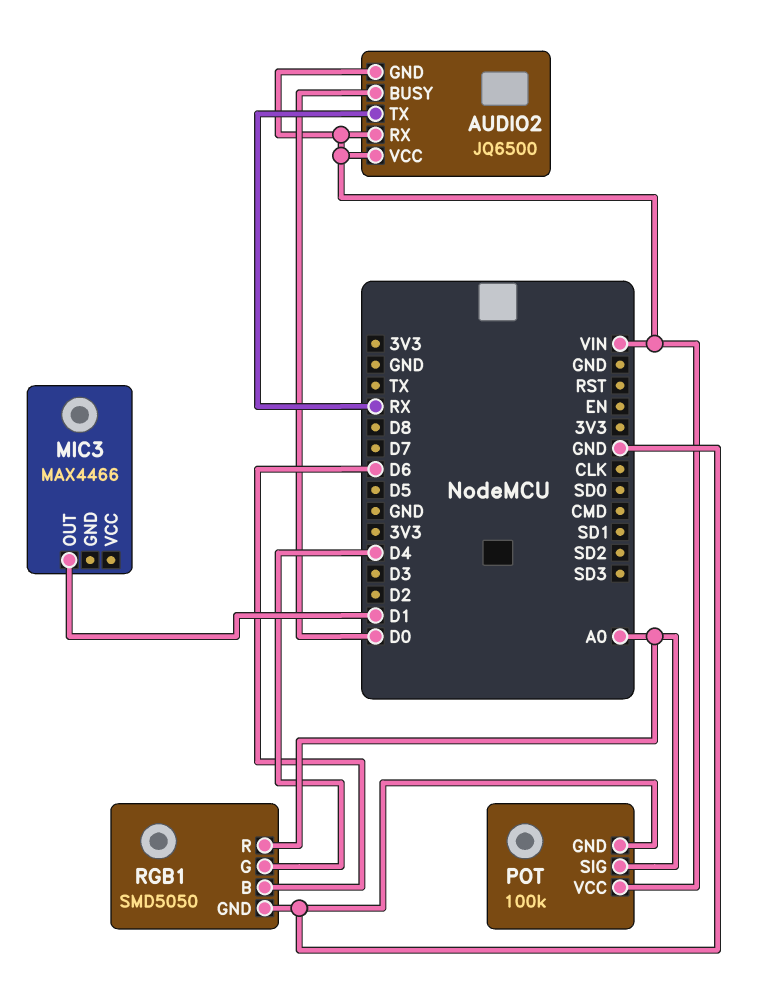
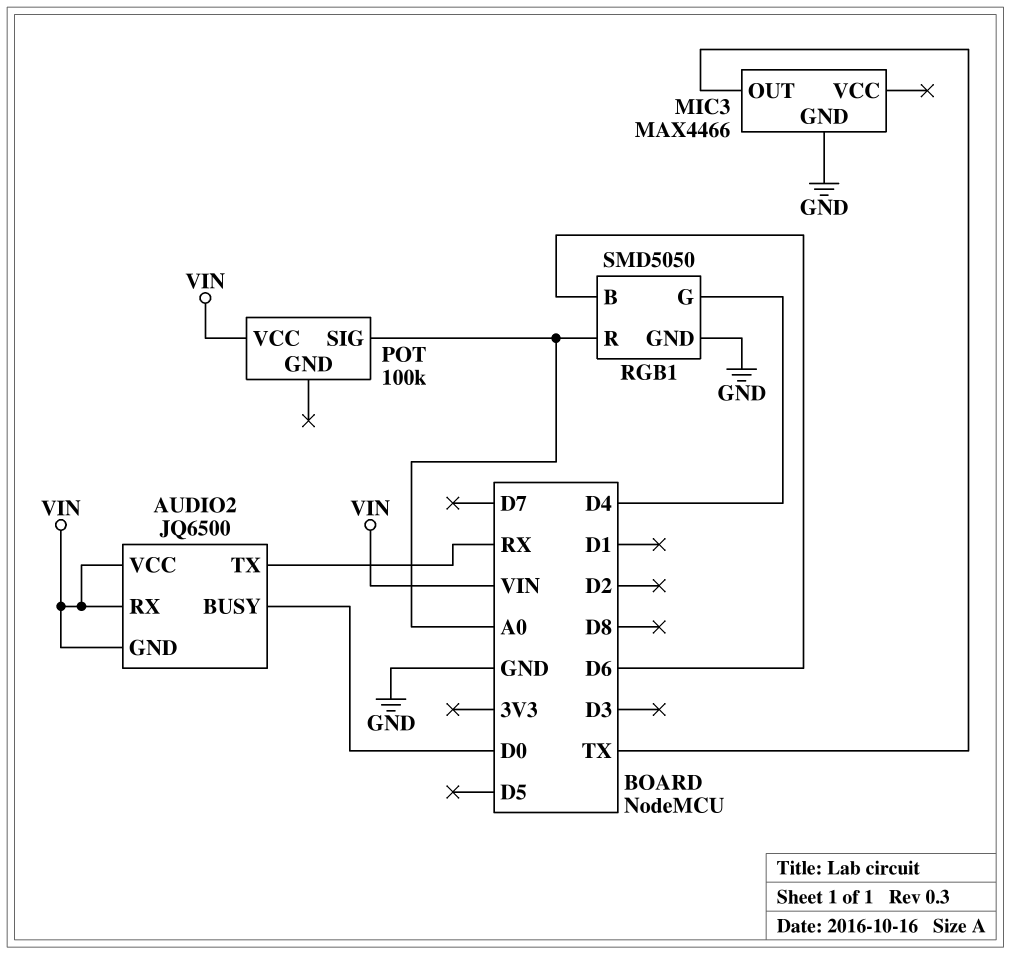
MIC3 pin GND: none -> GND
MIC3 pin OUT: D1 -> TX
POT pin GND: GND -> none

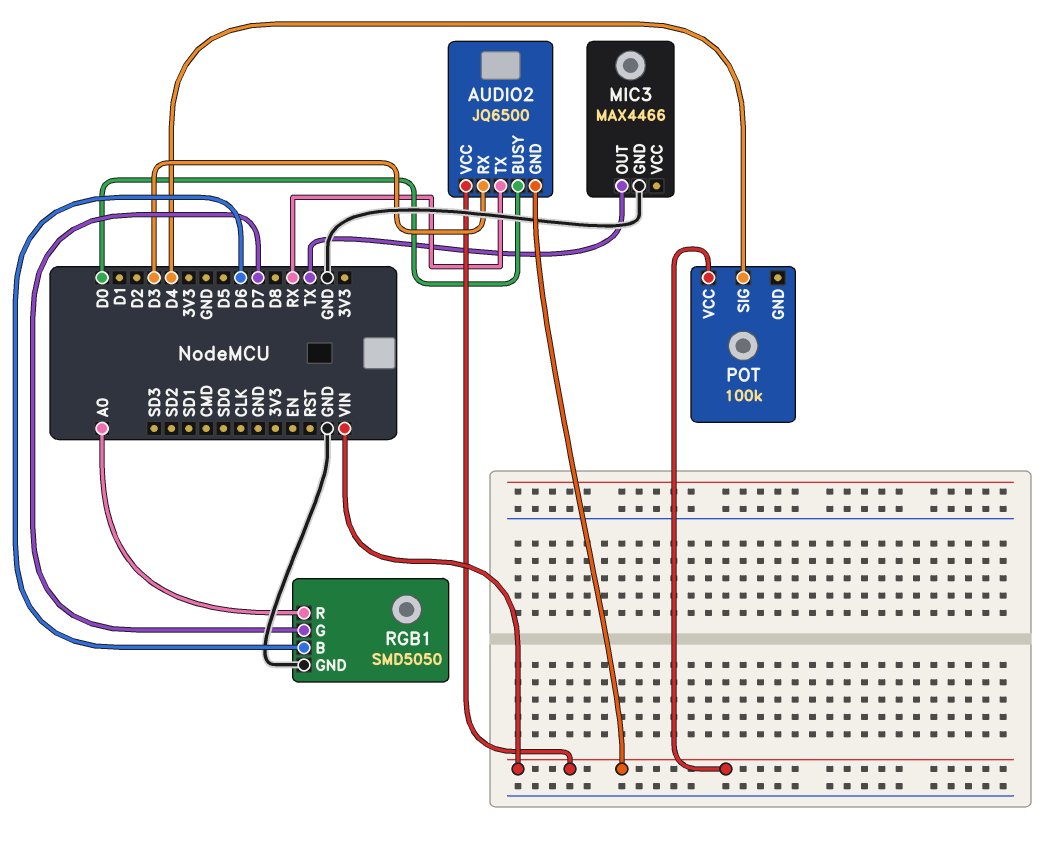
AUDIO2 pin RX: VIN -> D3
POT pin SIG: A0 -> D4
RGB1 pin G: D4 -> D7

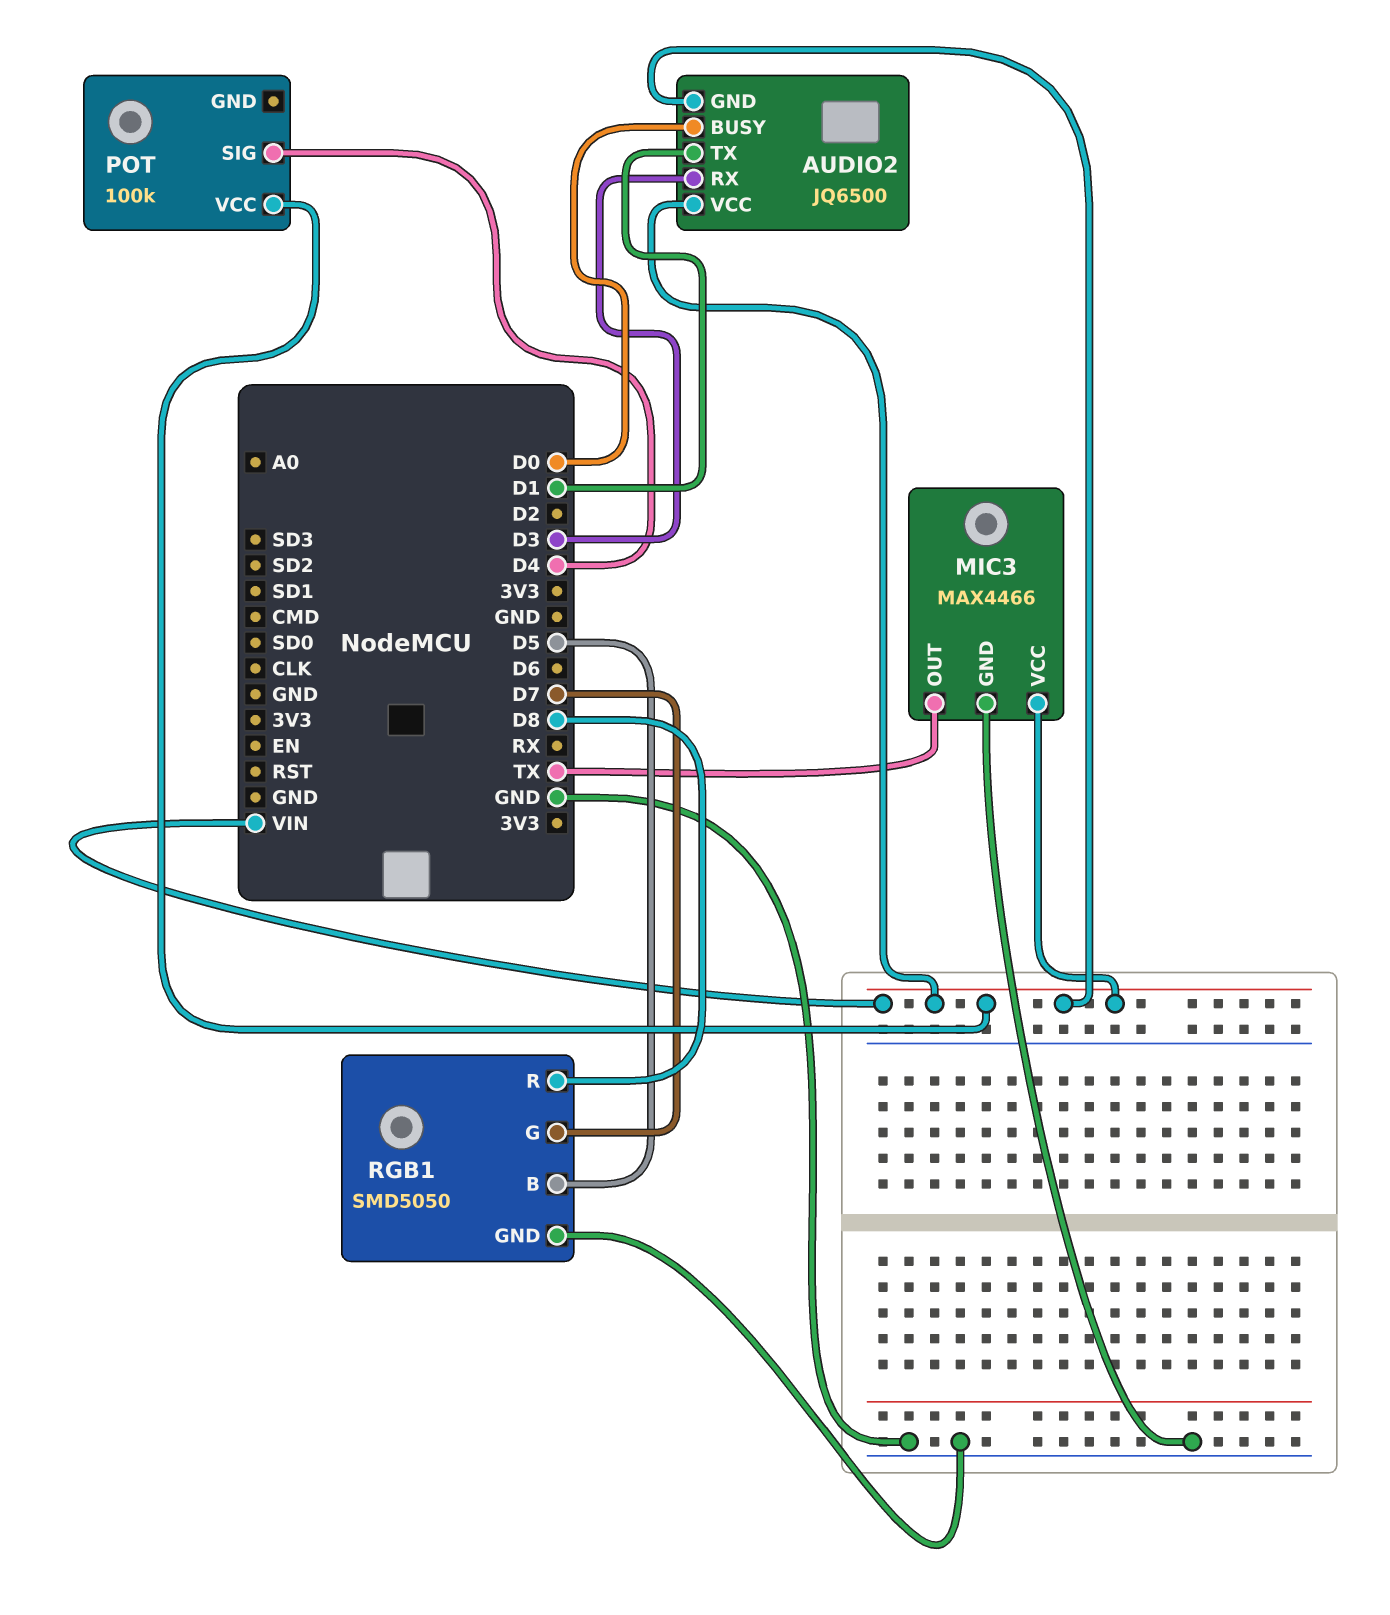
AUDIO2 pin TX: RX -> D1
MIC3 pin VCC: none -> VIN
RGB1 pin B: D6 -> D5
RGB1 pin R: A0 -> D8

